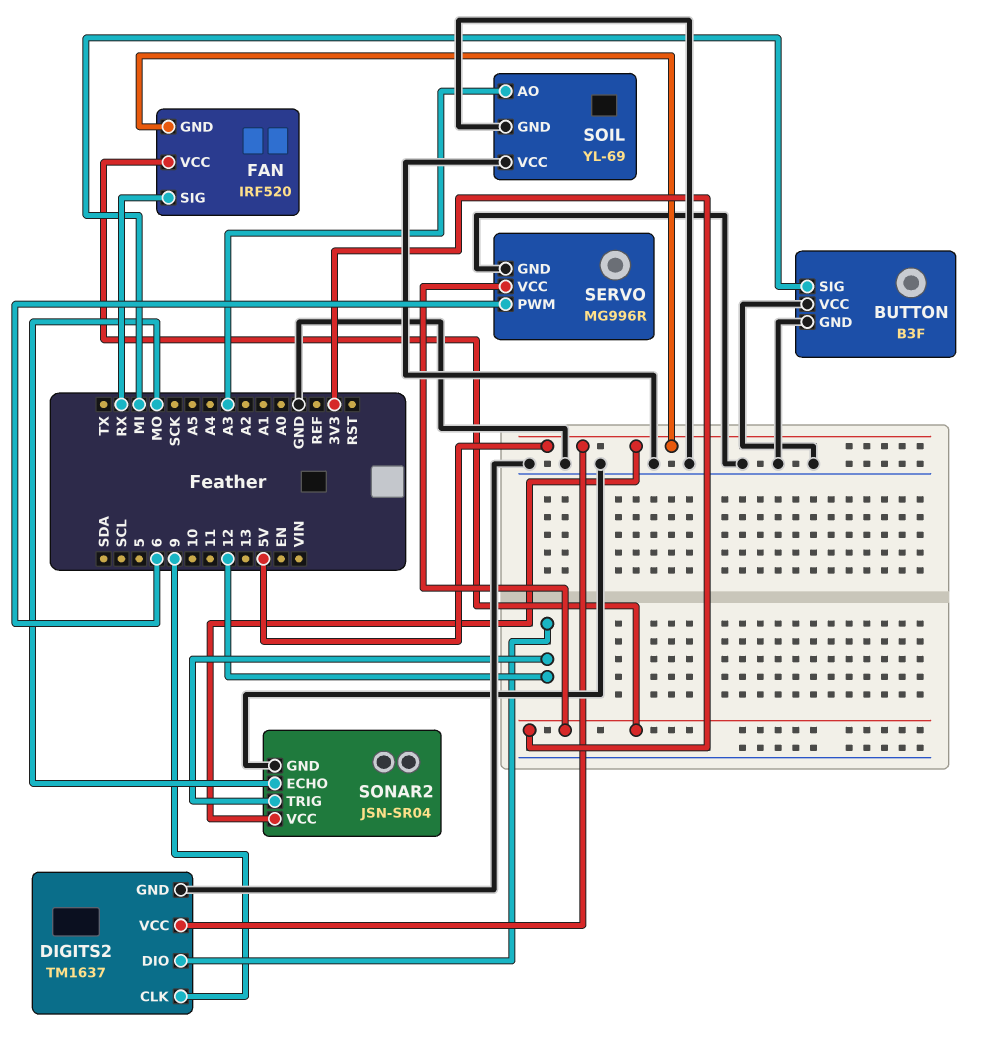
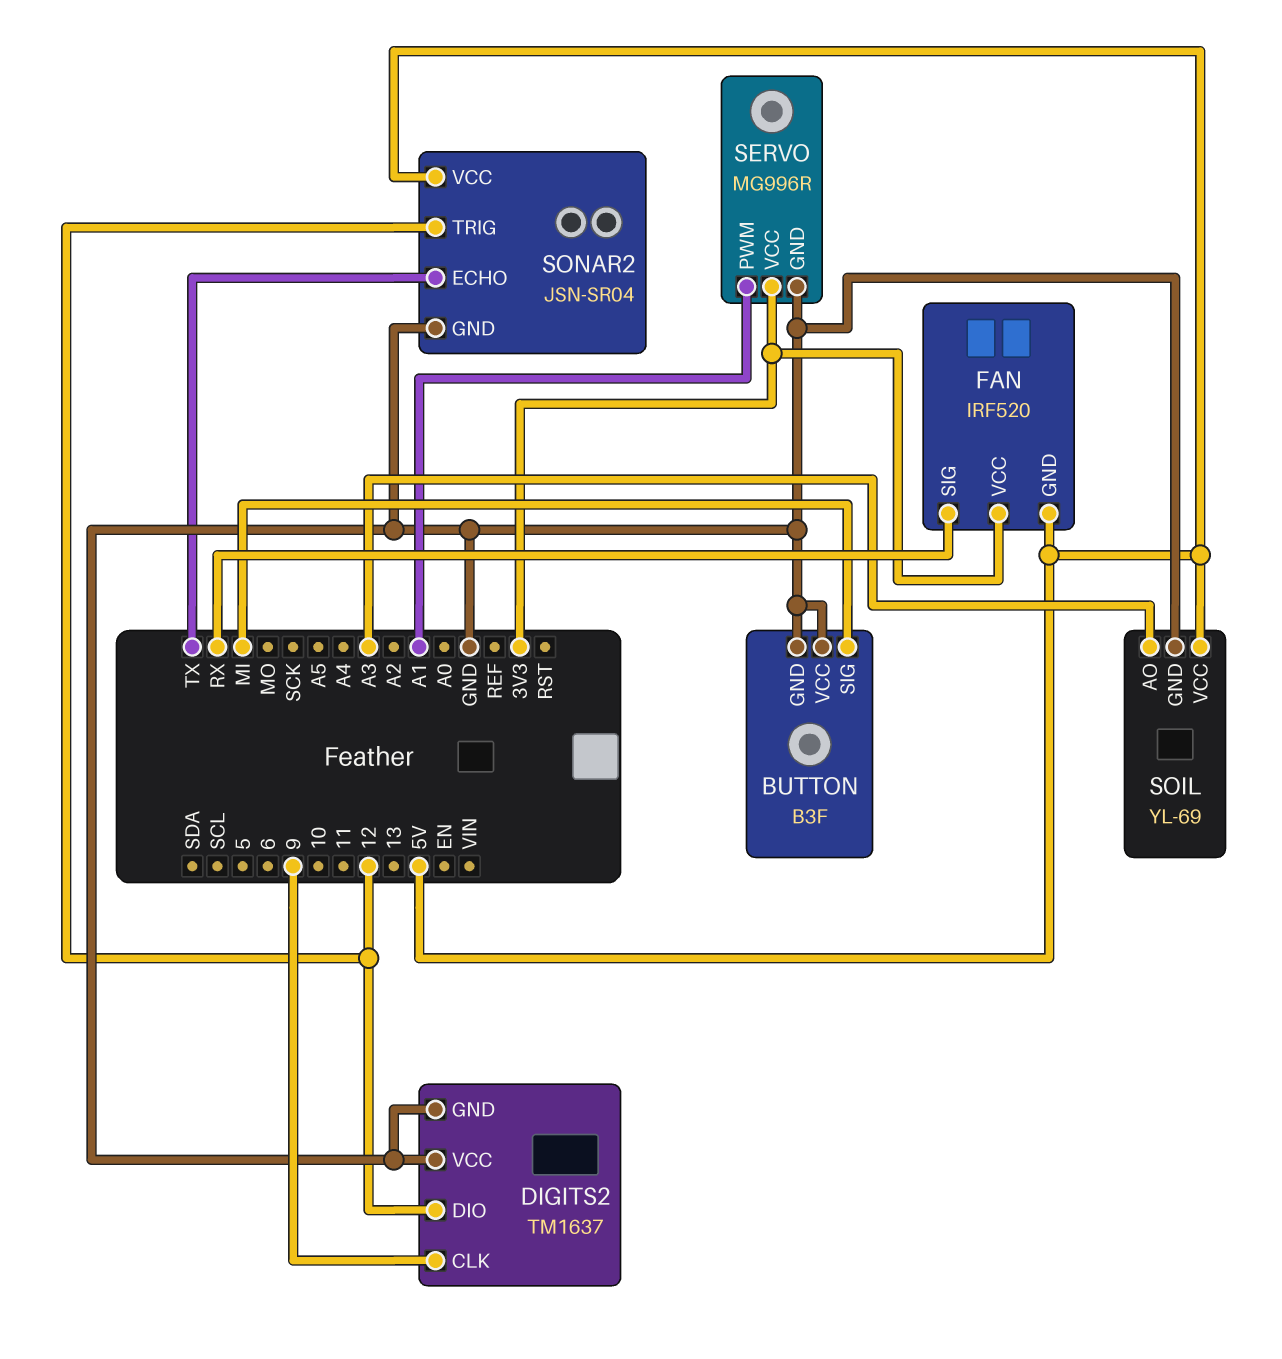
DIGITS2 pin VCC: 5V -> GND
SERVO pin PWM: 6 -> A1
SOIL pin VCC: GND -> 5V
SONAR2 pin ECHO: MO -> TX

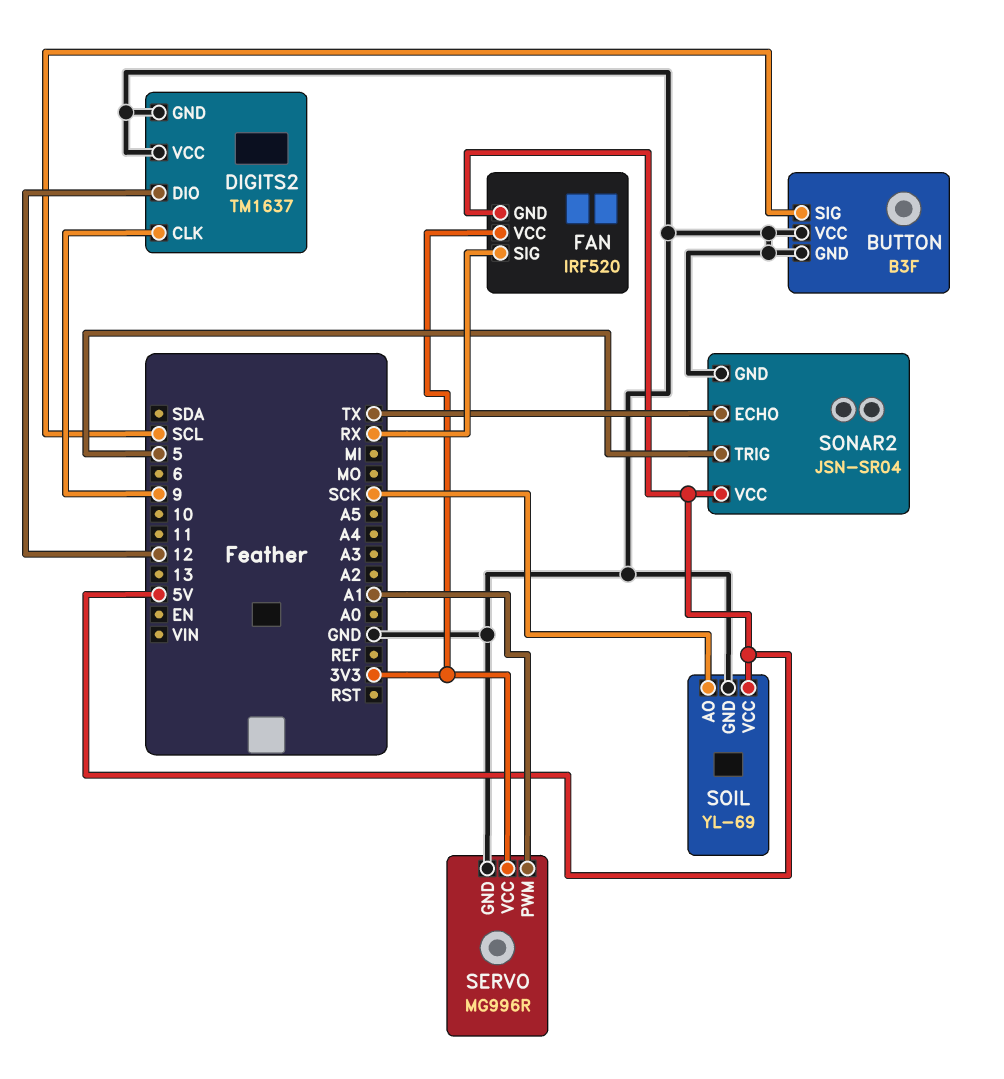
BUTTON pin SIG: MI -> SCL
SOIL pin AO: A3 -> SCK
SONAR2 pin TRIG: 12 -> 5

